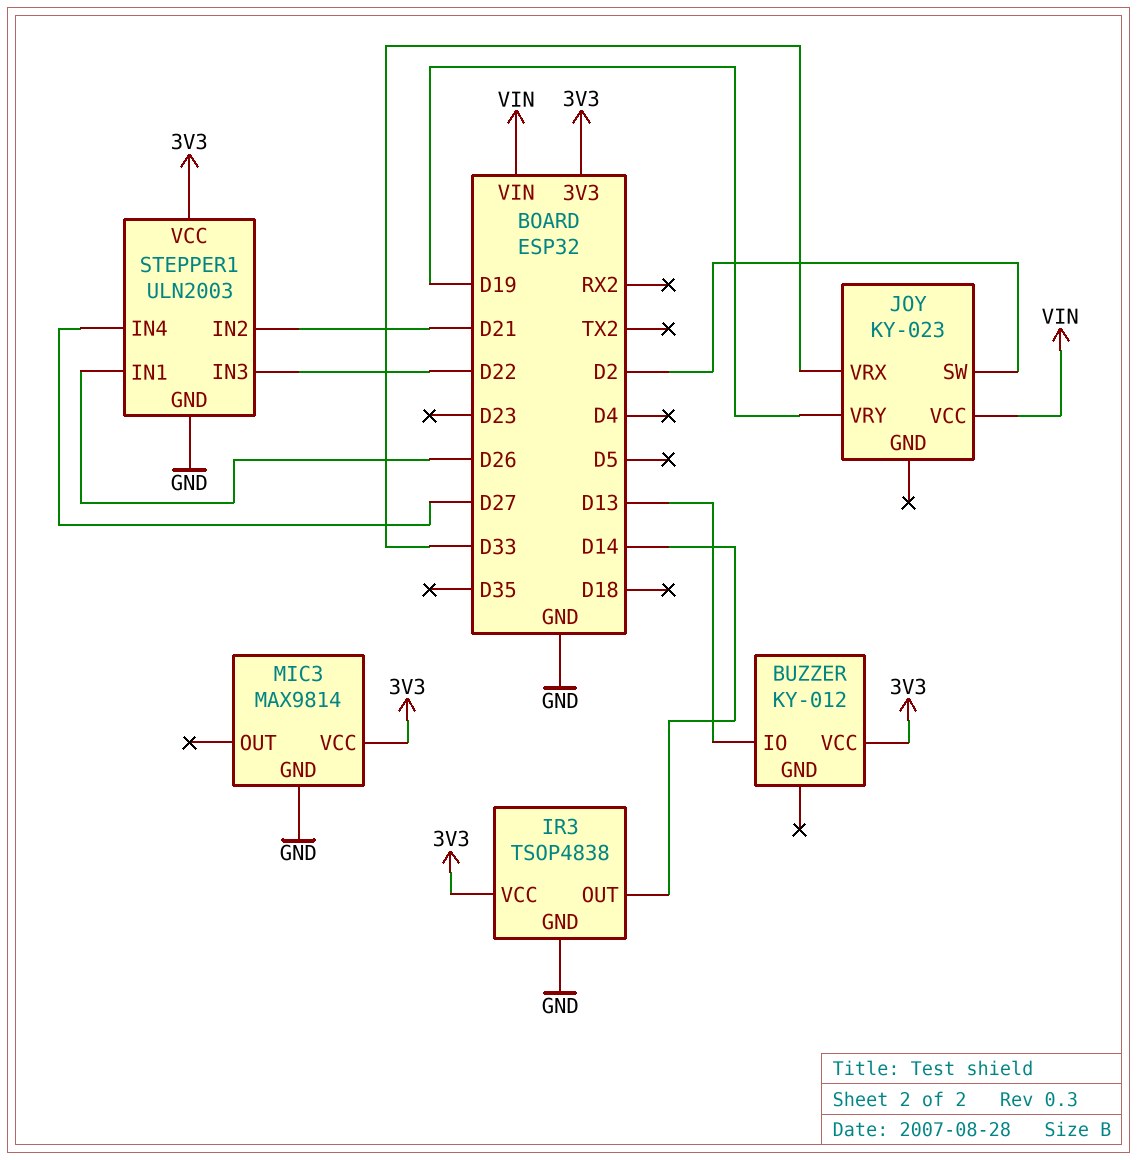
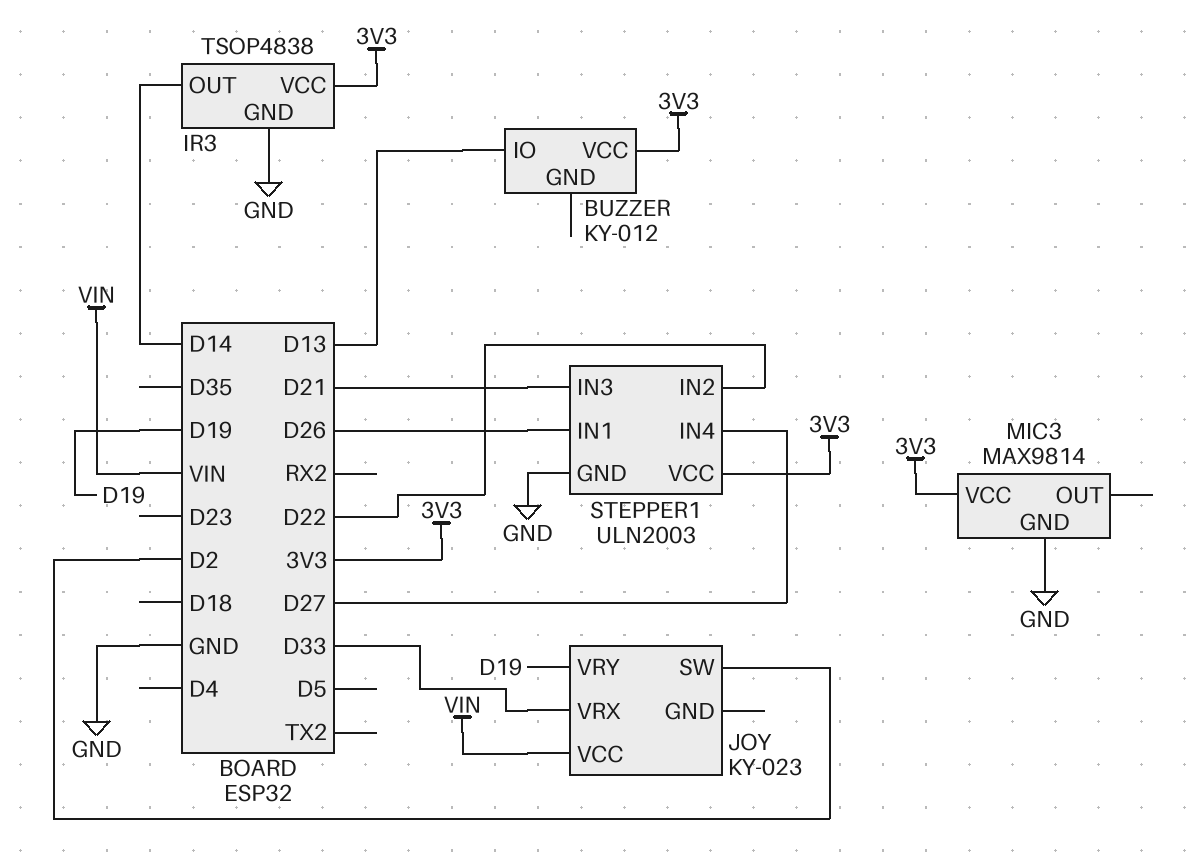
STEPPER1 pin IN2: D21 -> D22
STEPPER1 pin IN3: D22 -> D21

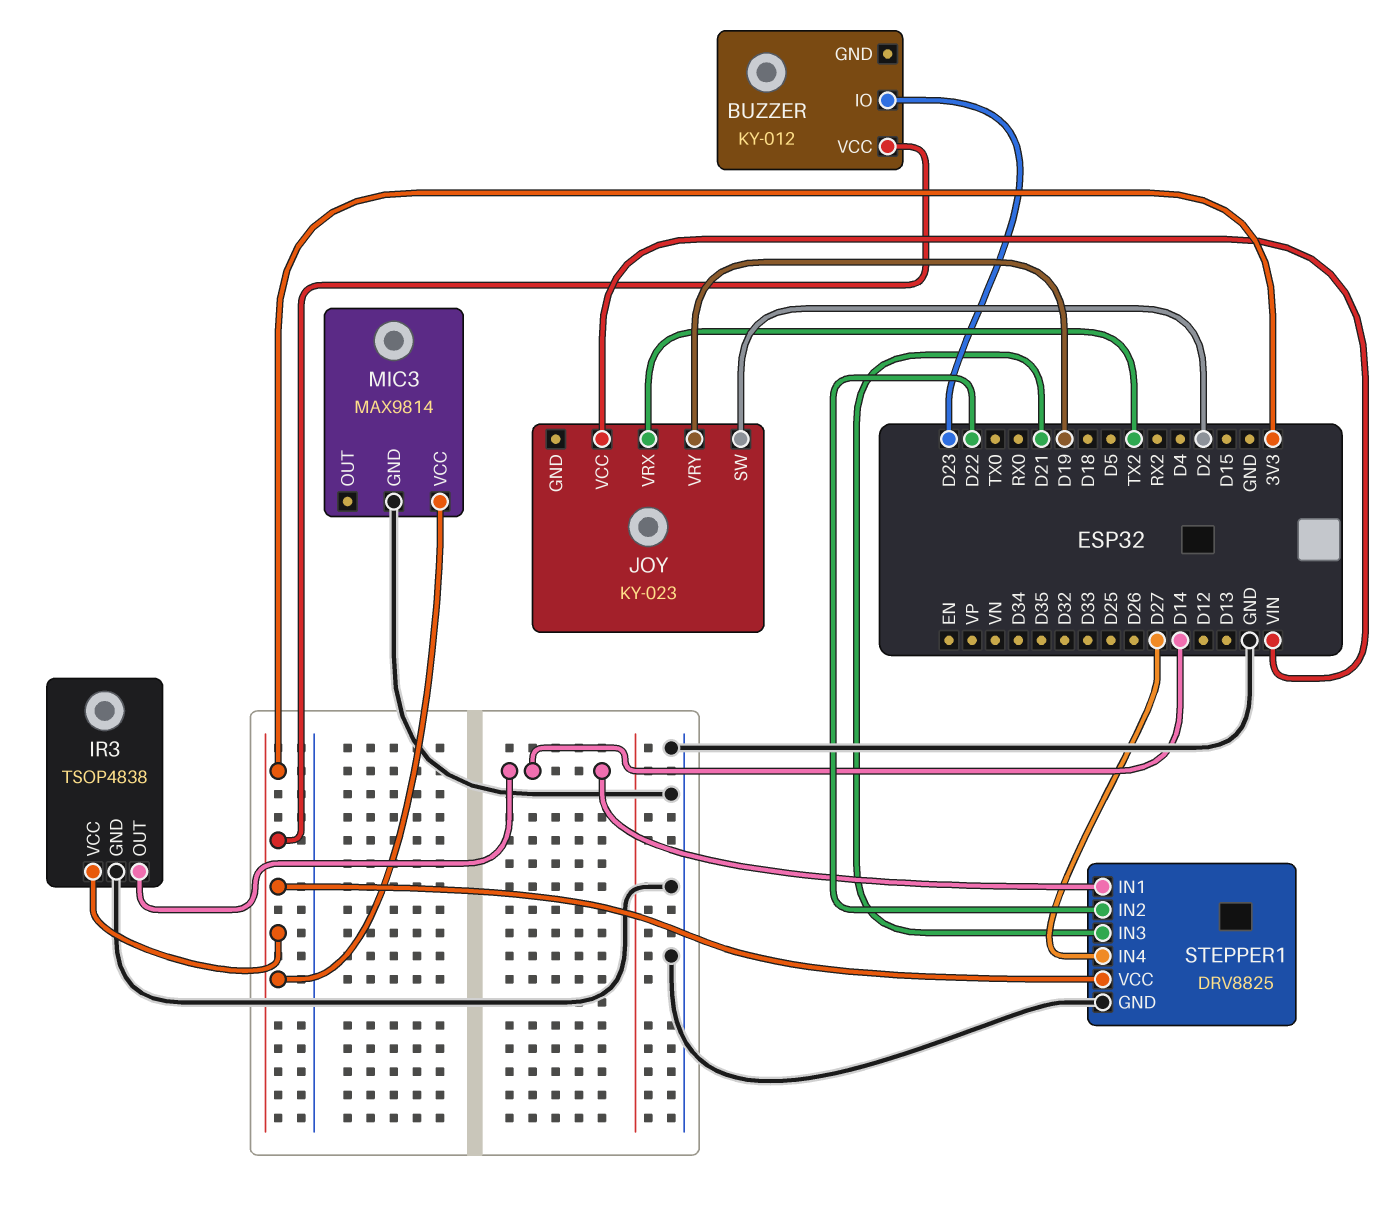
BUZZER pin IO: D13 -> D23
JOY pin VRX: D33 -> TX2
STEPPER1: ULN2003 -> DRV8825
STEPPER1 pin IN1: D26 -> D14

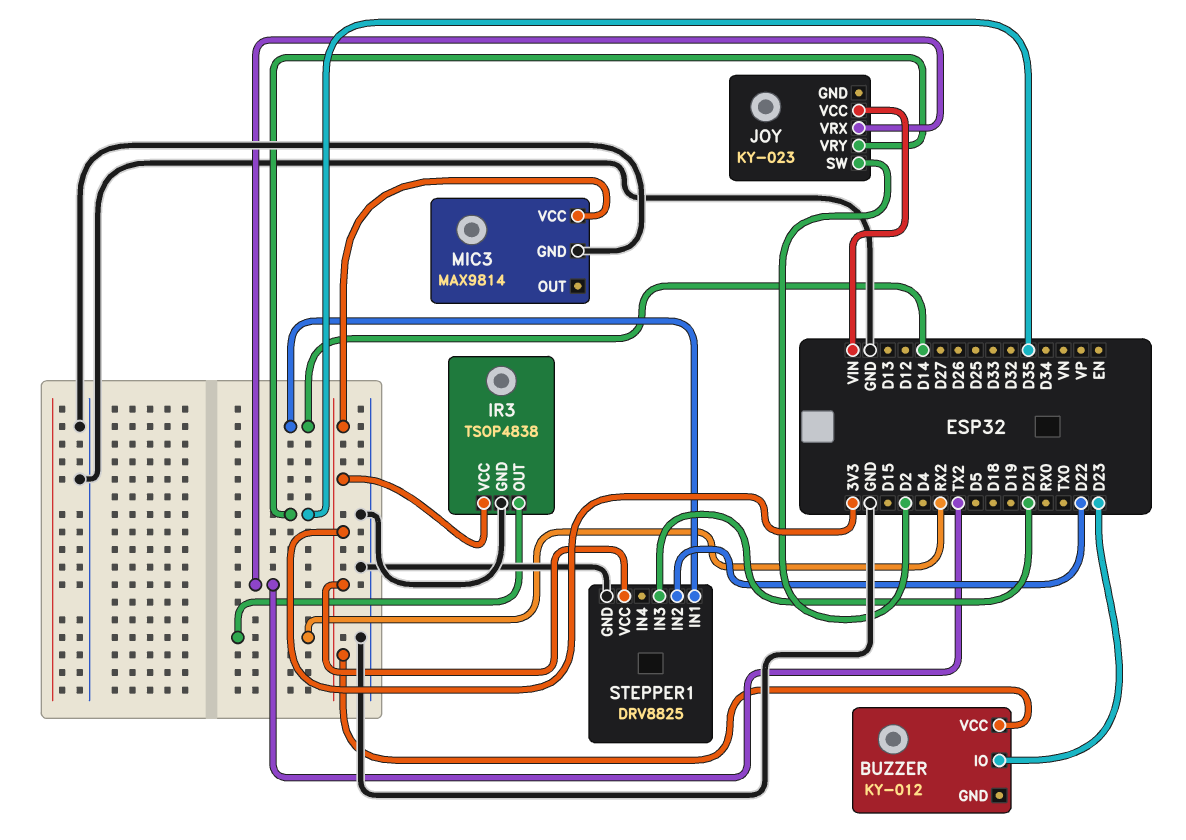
IR3 pin OUT: D14 -> RX2
JOY pin VRY: D19 -> D35
STEPPER1 pin IN4: D27 -> none

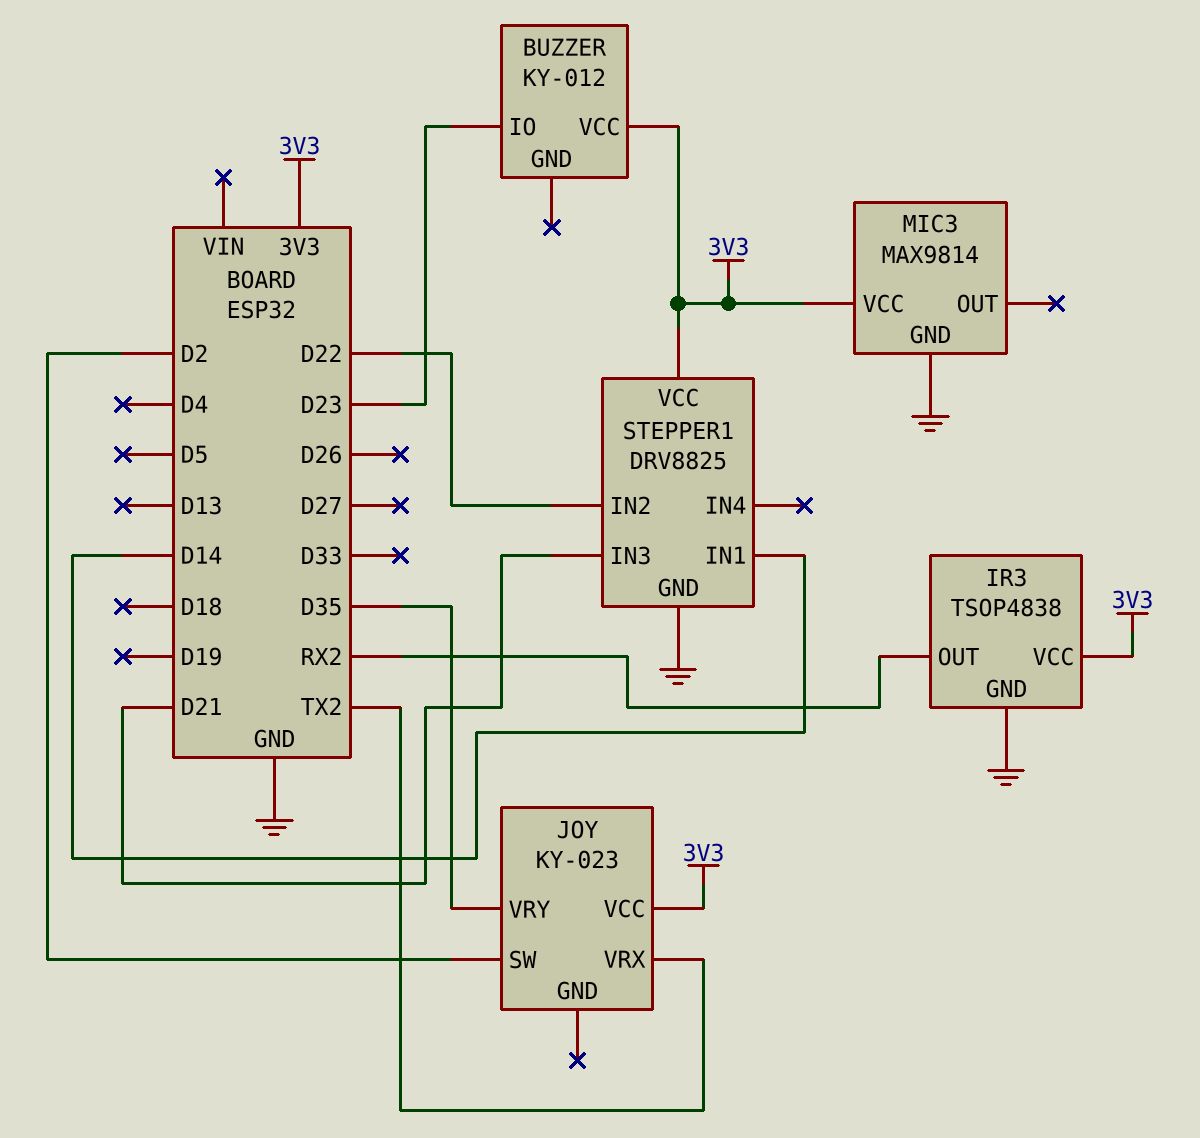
JOY pin VCC: VIN -> 3V3

